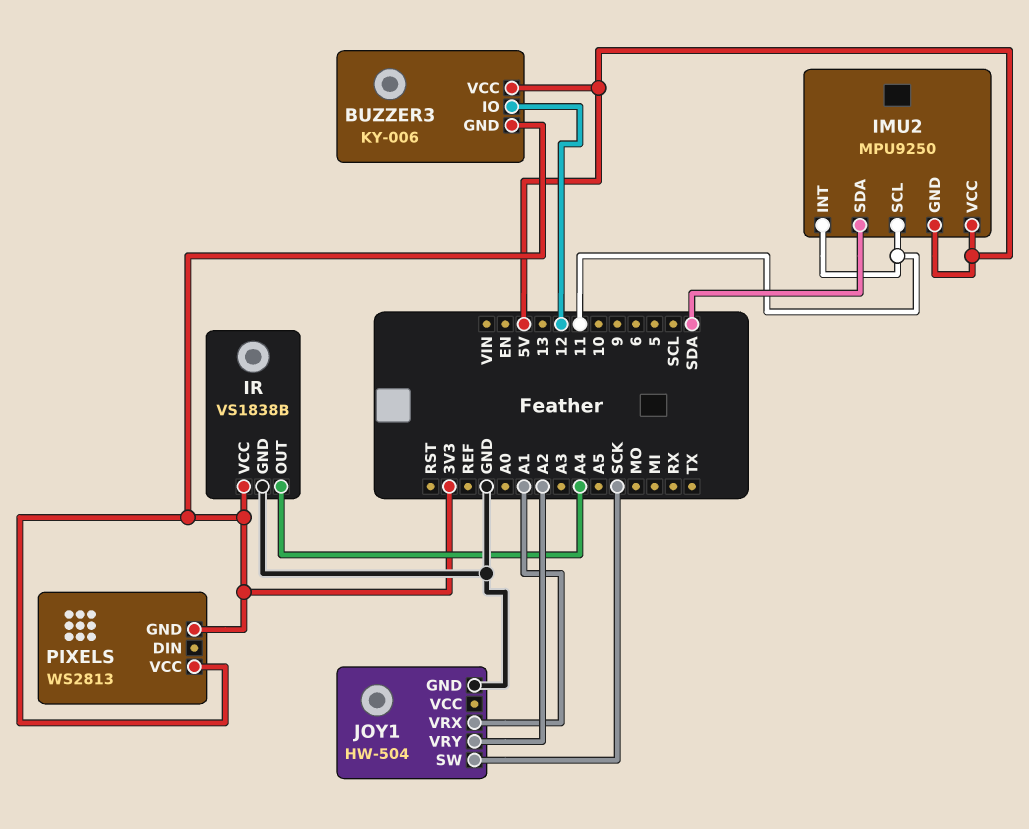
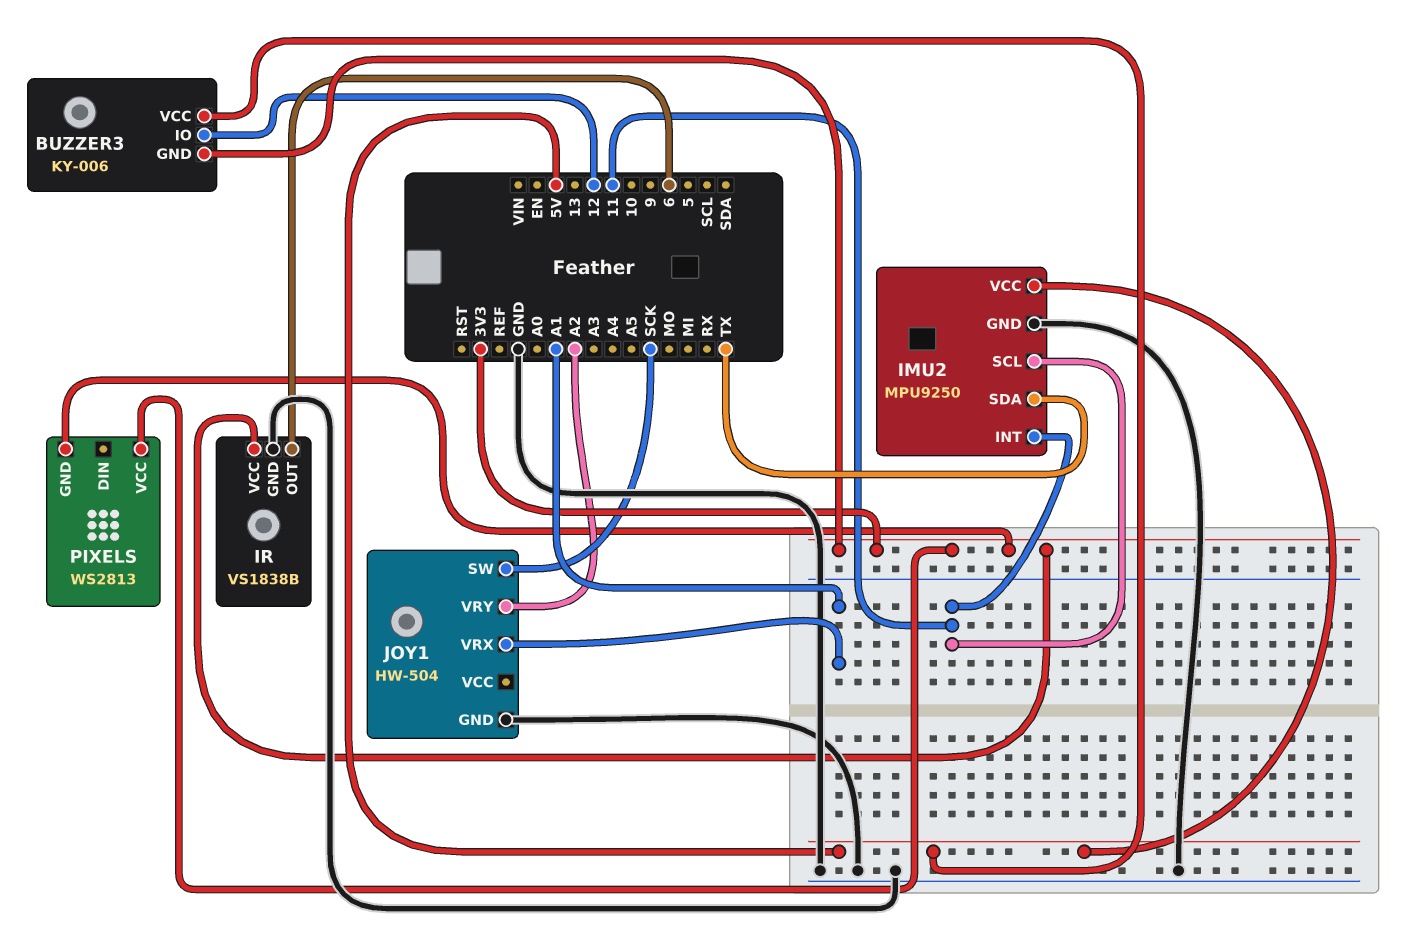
IMU2 pin GND: 5V -> GND
IMU2 pin SDA: SDA -> TX
IR pin OUT: A4 -> 6

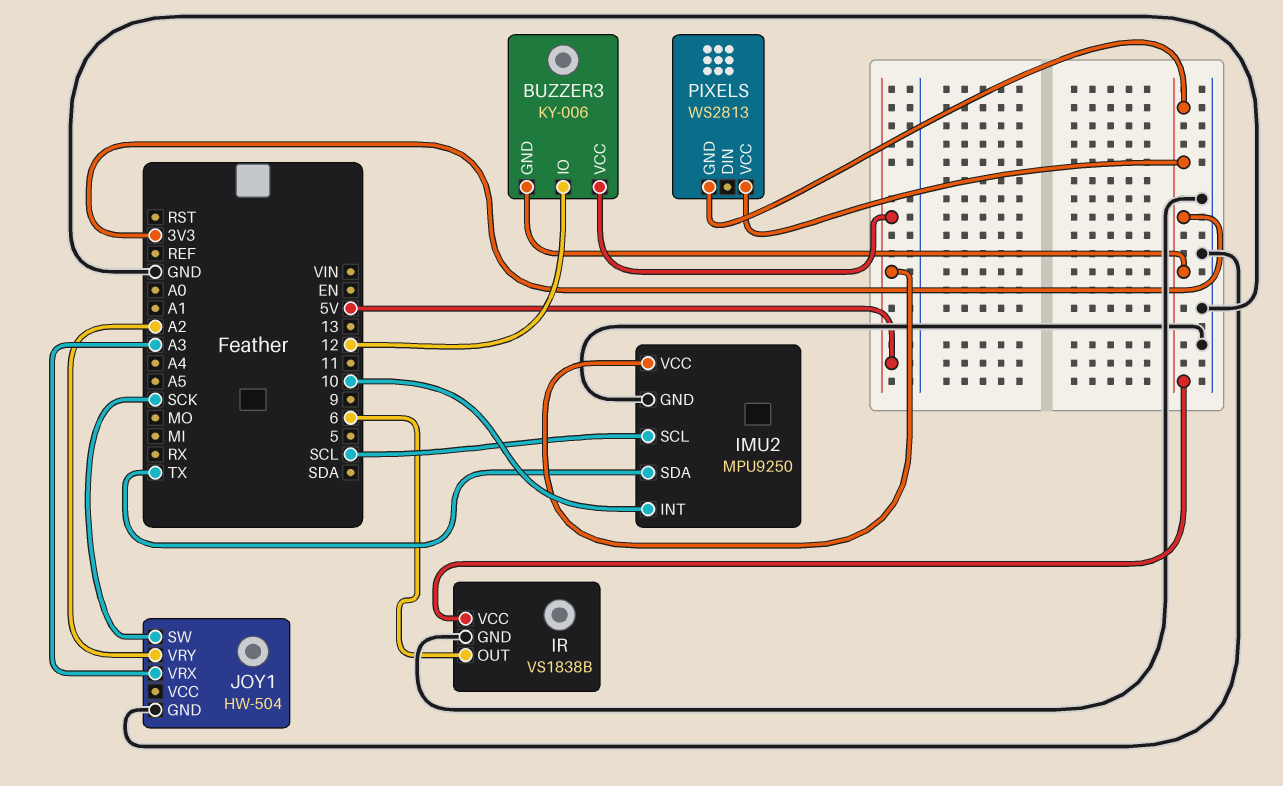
IMU2 pin INT: 11 -> 10
IMU2 pin SCL: 11 -> SCL
JOY1 pin VRX: A1 -> A3

